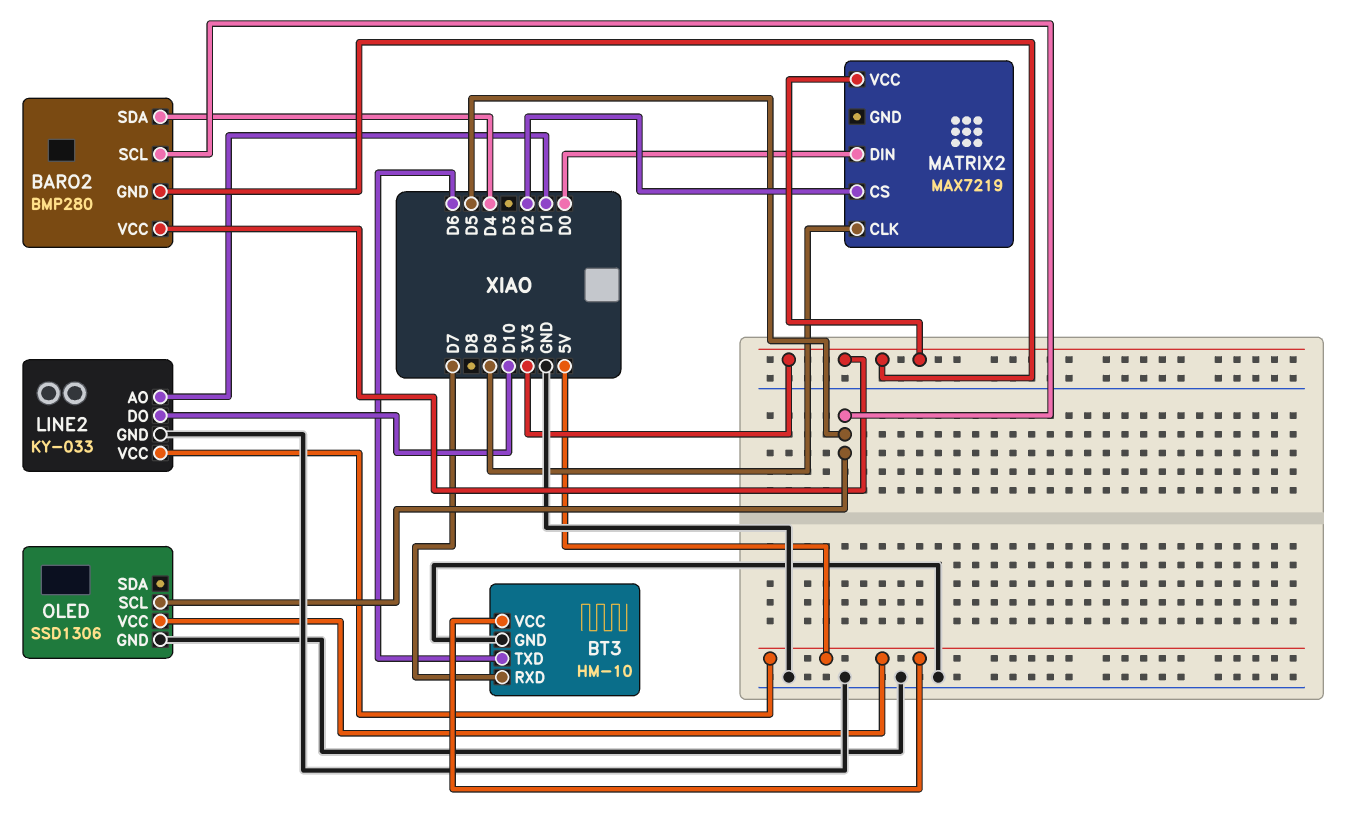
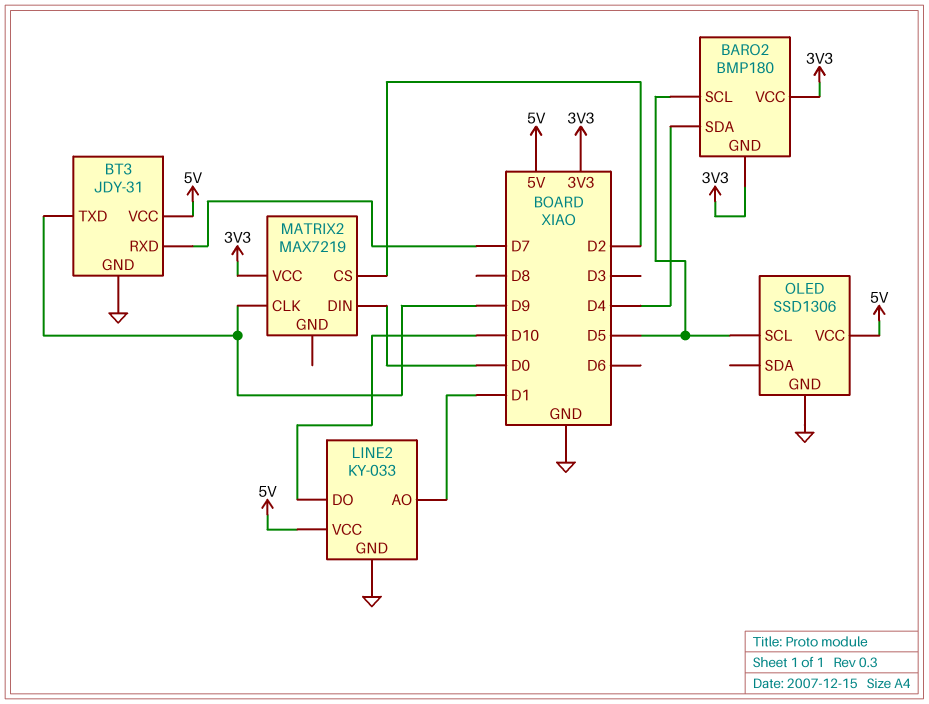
BARO2: BMP280 -> BMP180
BT3: HM-10 -> JDY-31
BT3 pin TXD: D6 -> D9

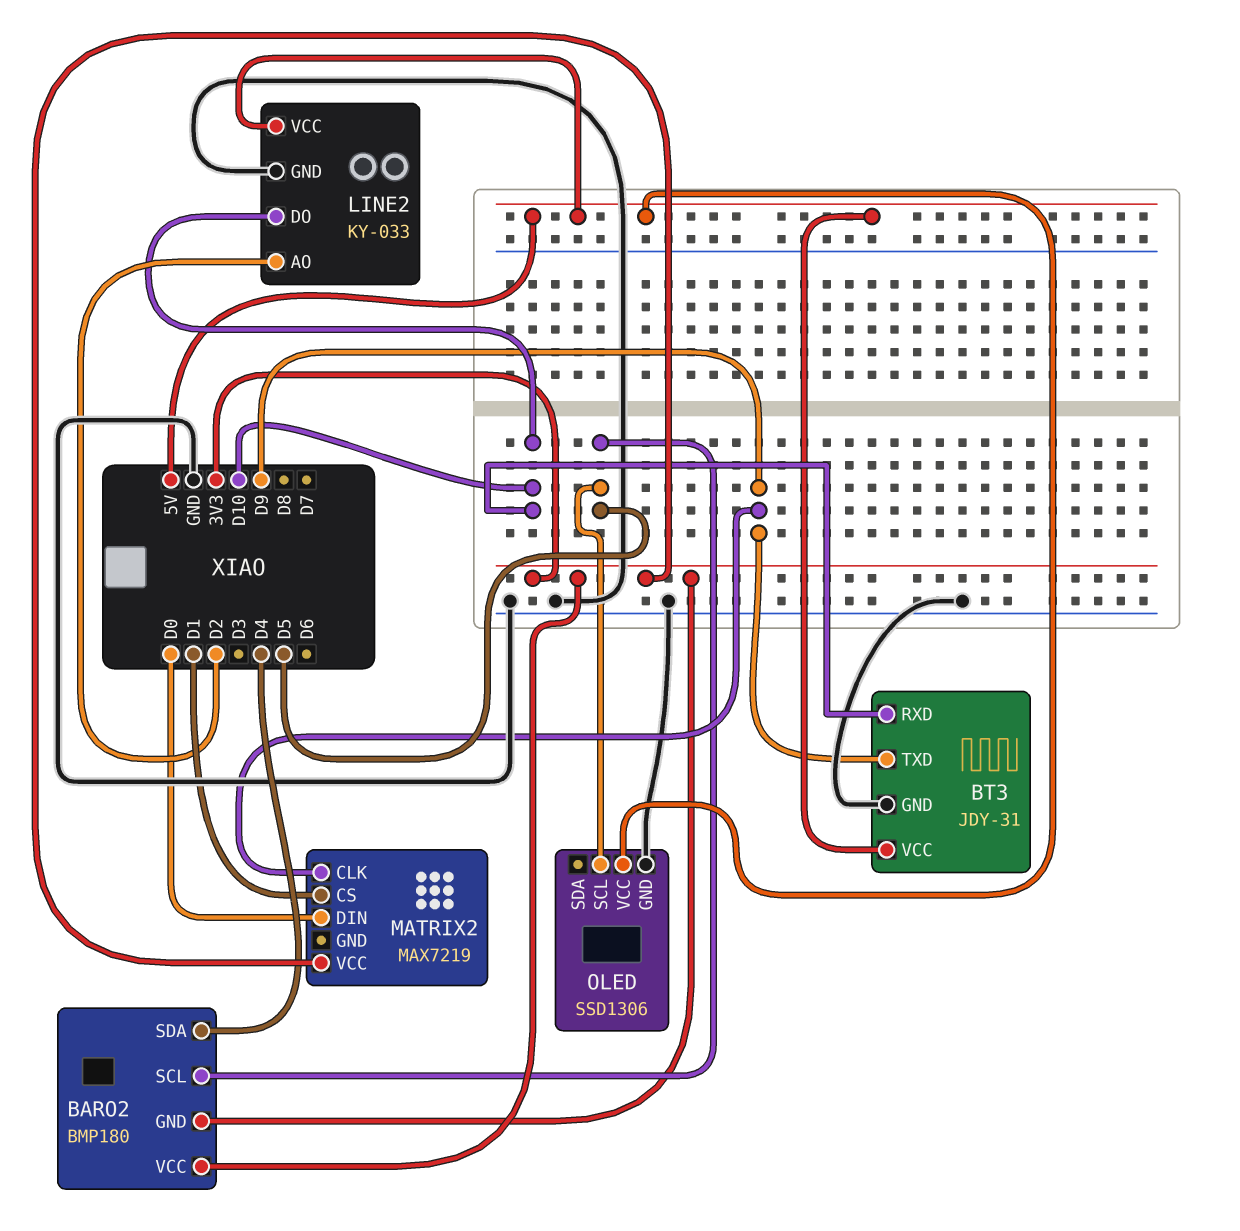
BT3 pin RXD: D7 -> D10
LINE2 pin AO: D1 -> D2
MATRIX2 pin CS: D2 -> D1

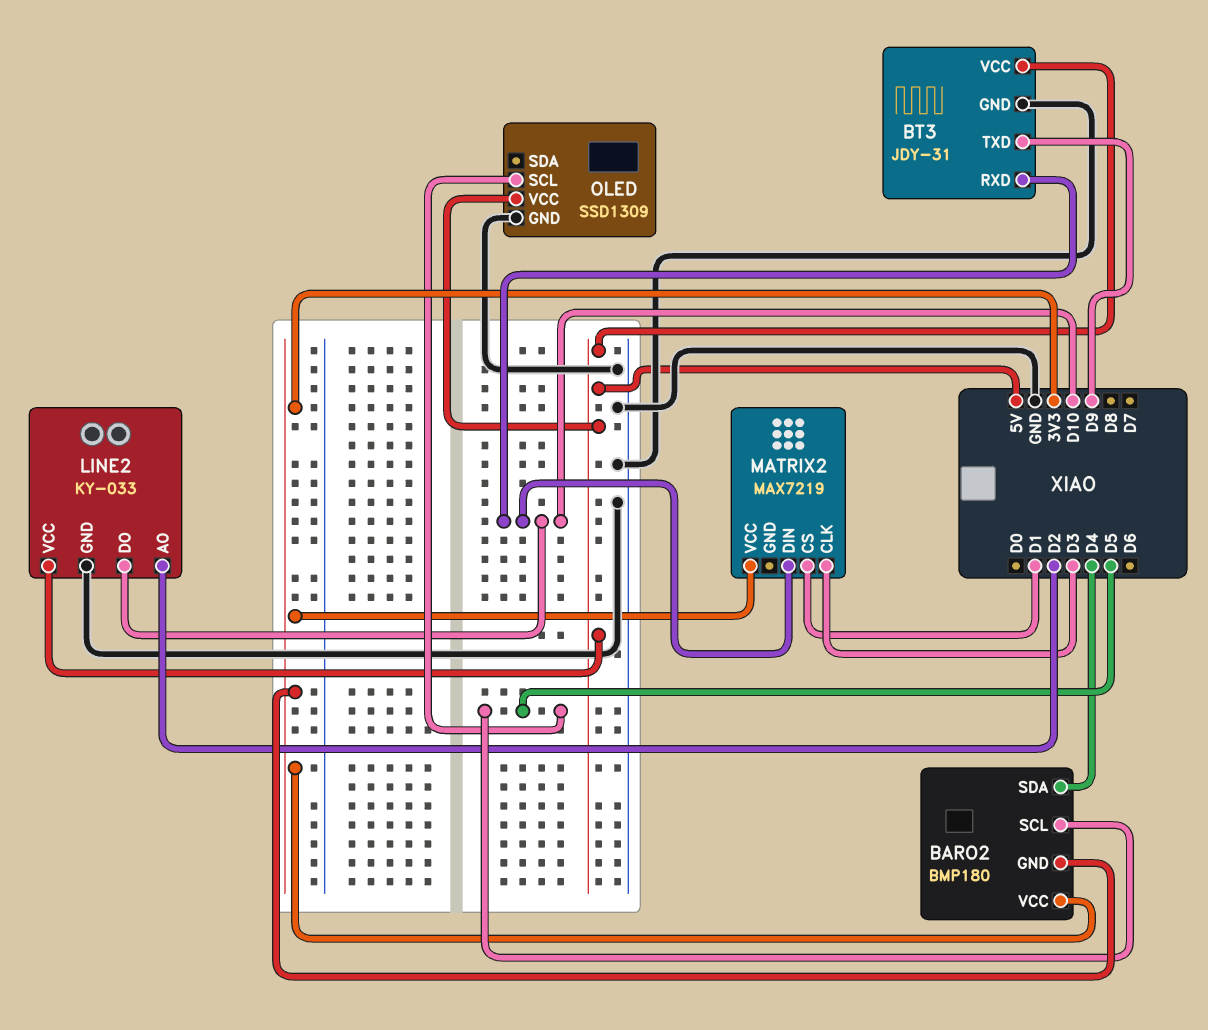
MATRIX2 pin CLK: D9 -> D3
MATRIX2 pin DIN: D0 -> D10
OLED: SSD1306 -> SSD1309

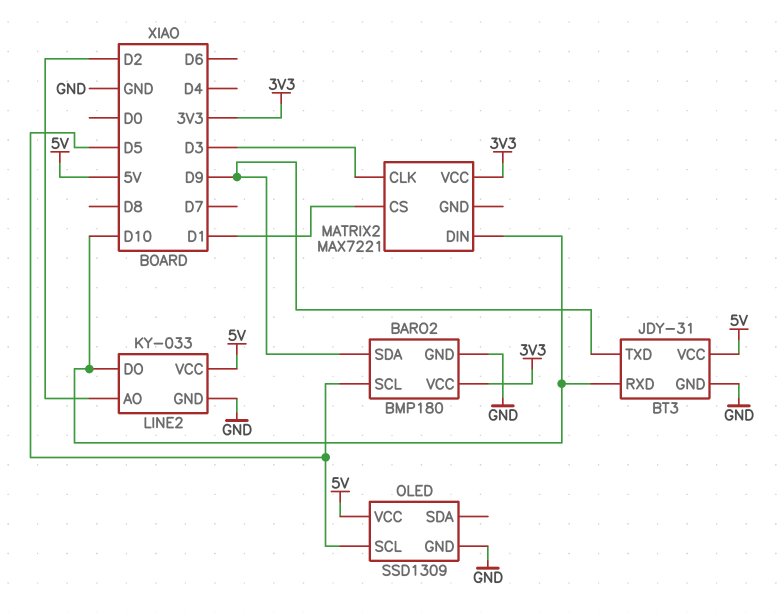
BARO2 pin GND: 3V3 -> GND
BARO2 pin SDA: D4 -> D9
MATRIX2: MAX7219 -> MAX7221

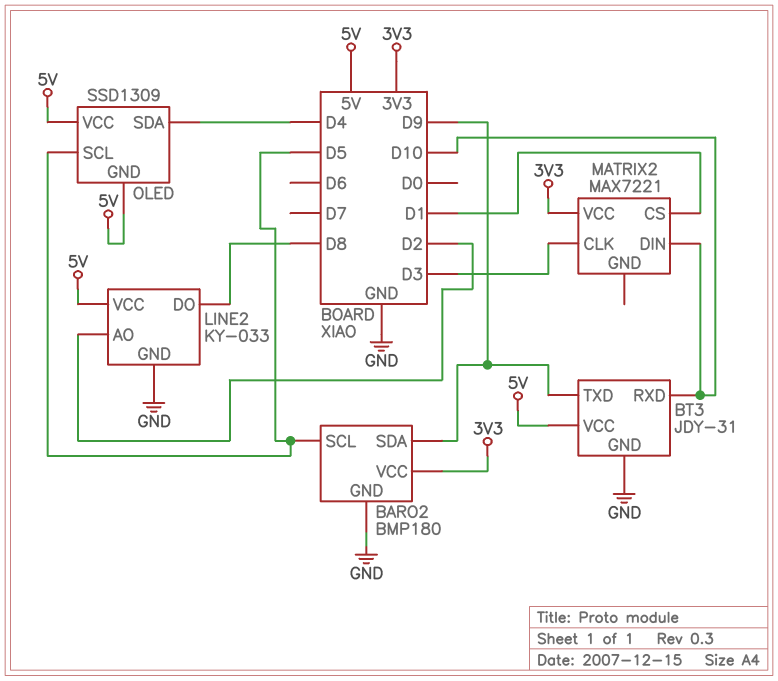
LINE2 pin DO: D10 -> D8
OLED pin GND: GND -> 5V
OLED pin SDA: none -> D4

